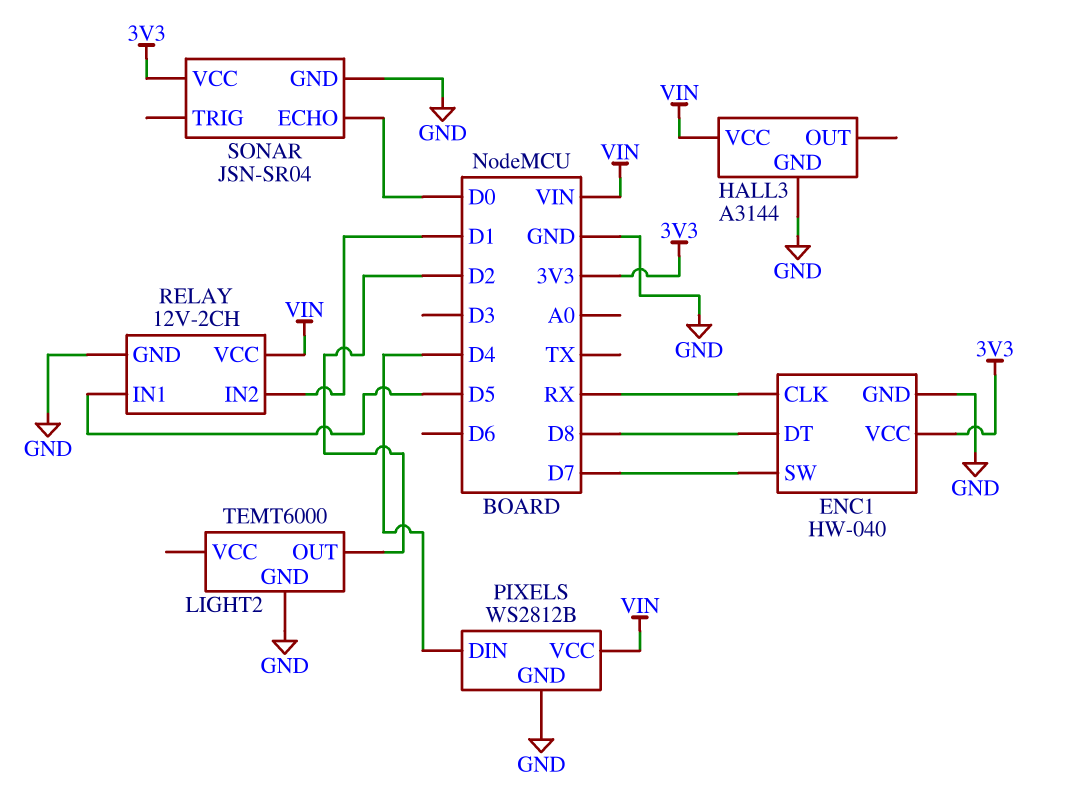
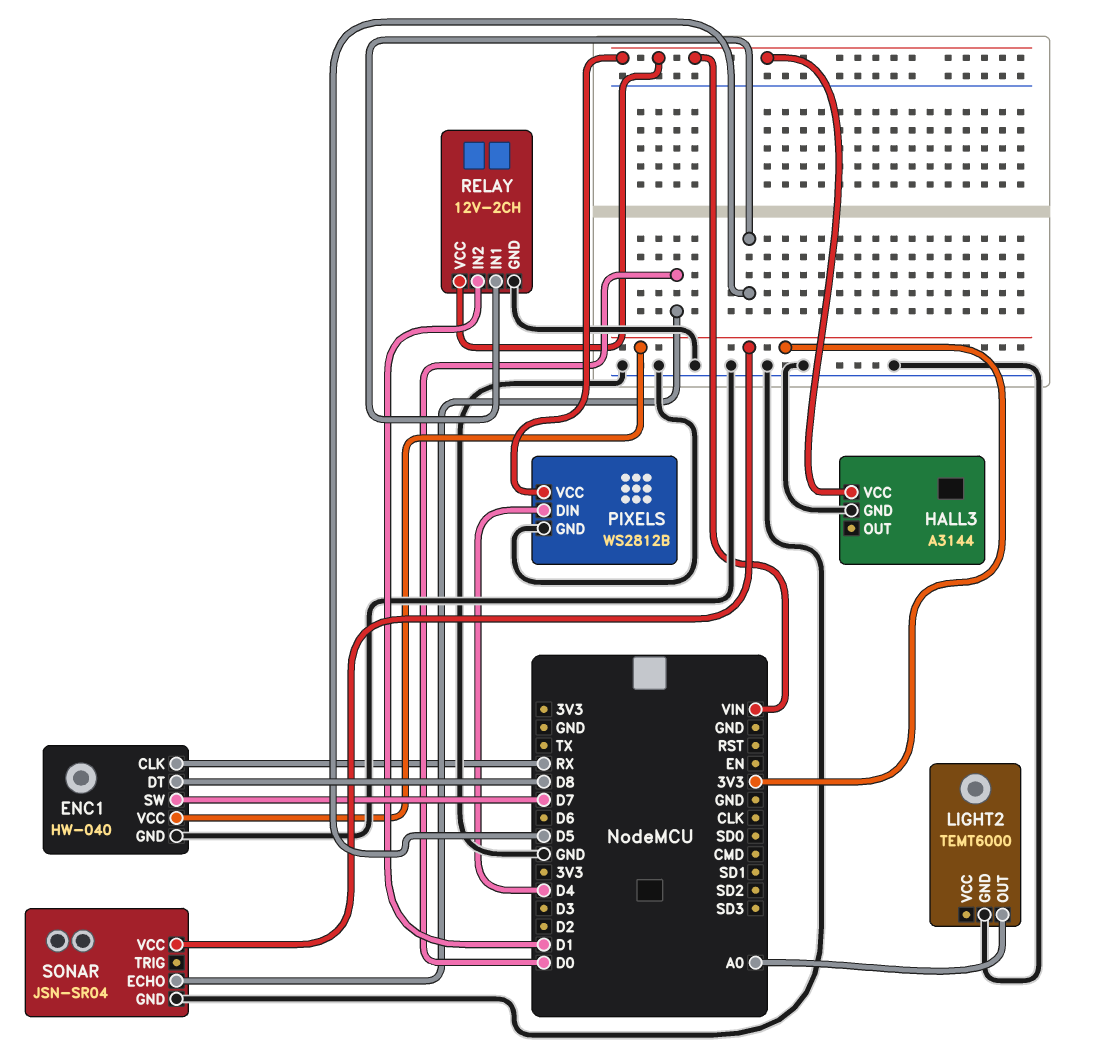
LIGHT2 pin OUT: D2 -> A0

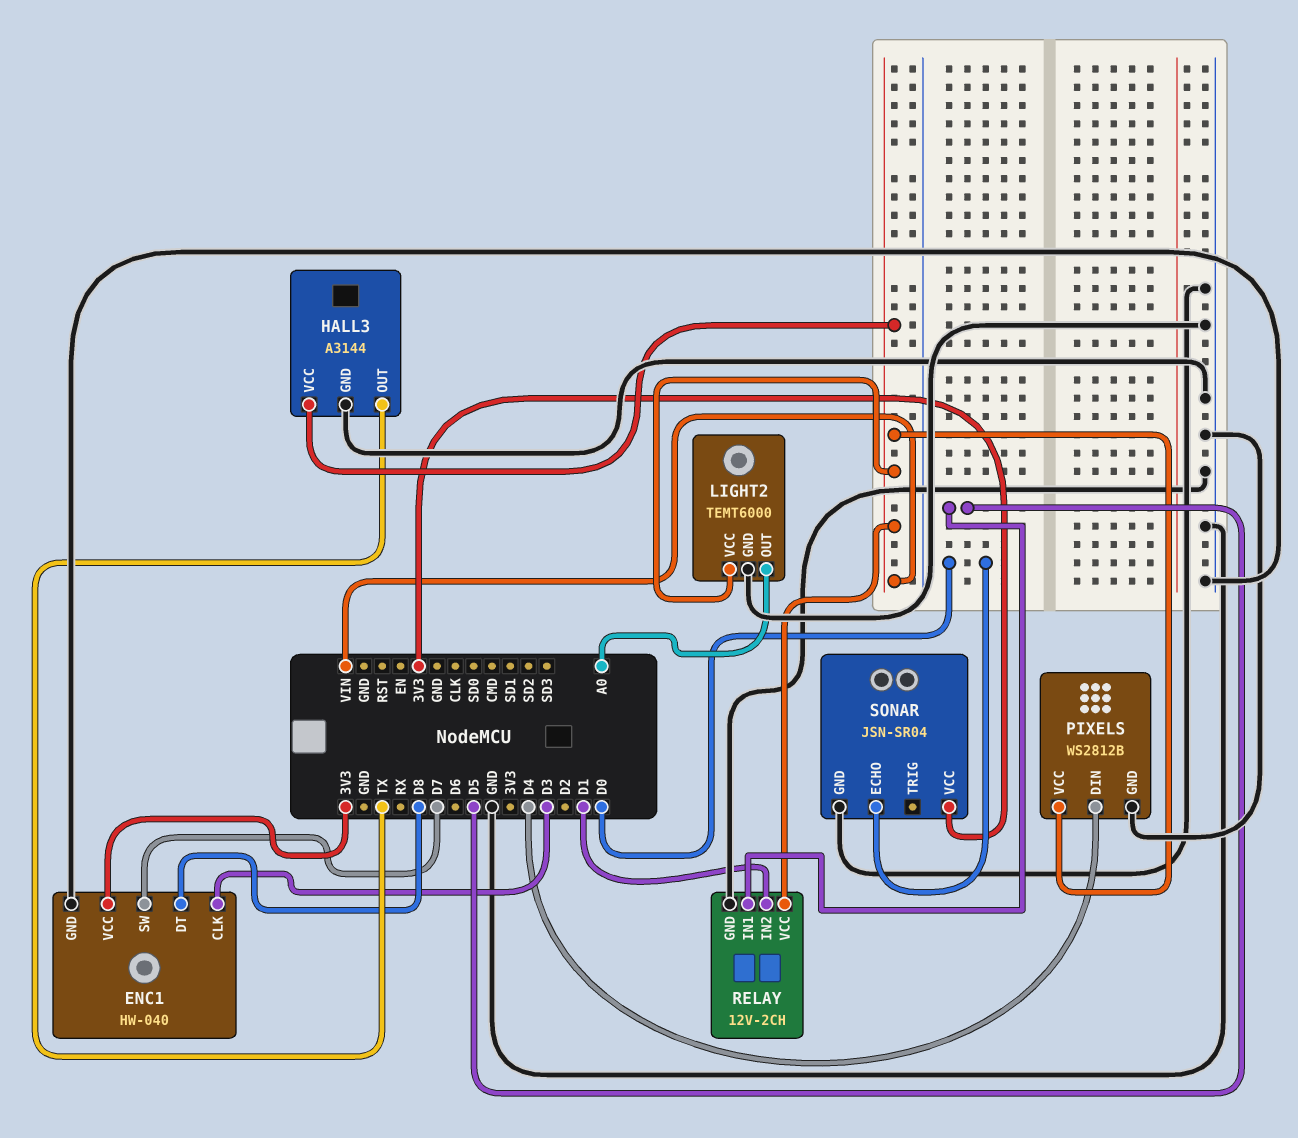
ENC1 pin CLK: RX -> D3
HALL3 pin OUT: none -> TX
LIGHT2 pin VCC: none -> VIN

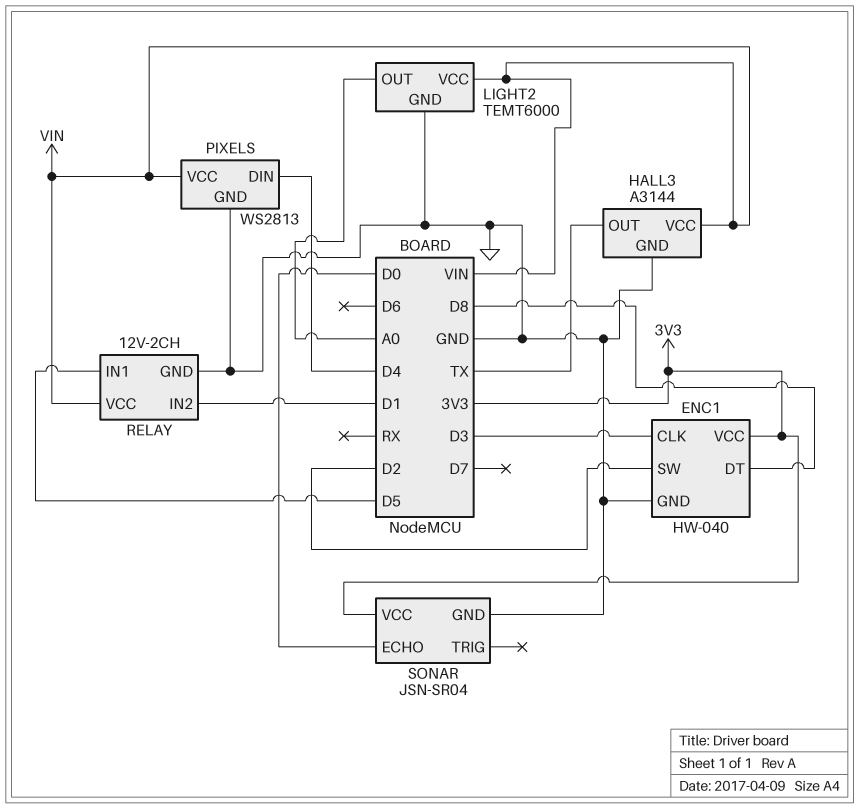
ENC1 pin SW: D7 -> D2
PIXELS: WS2812B -> WS2813

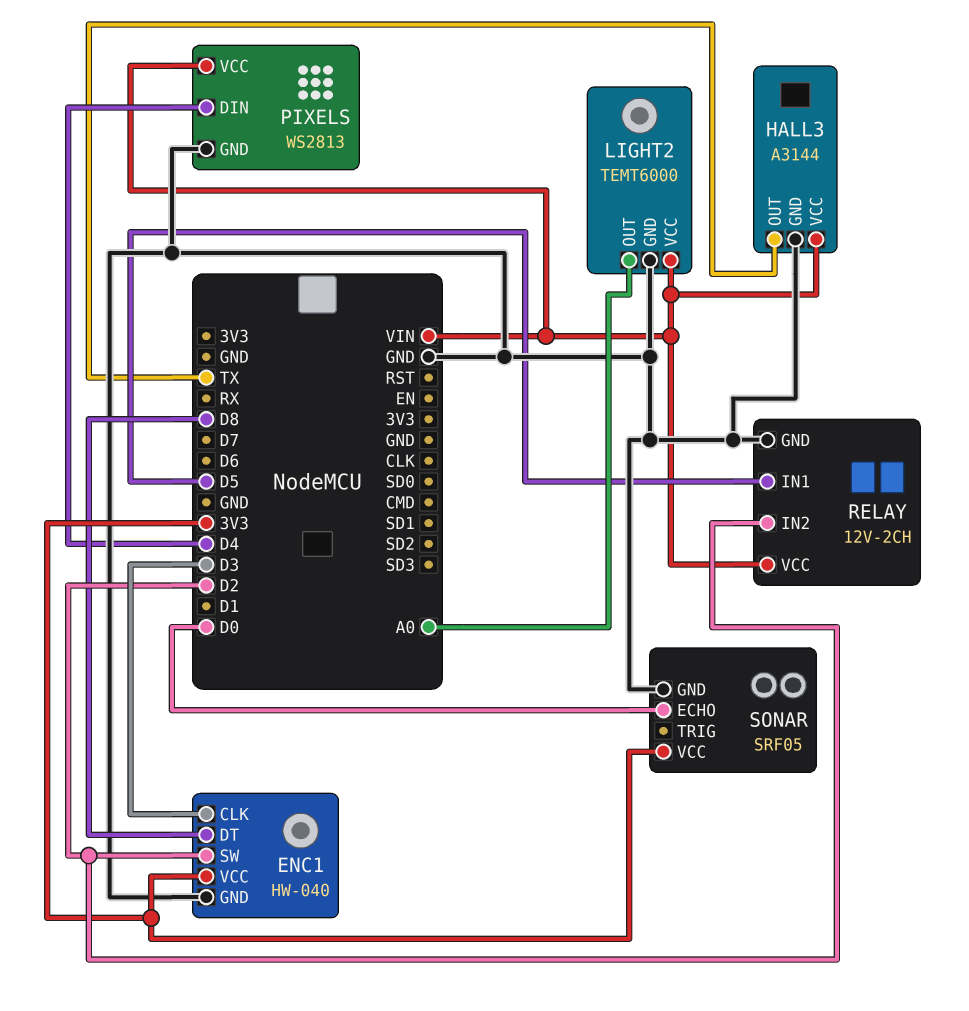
RELAY pin IN2: D1 -> D2
SONAR: JSN-SR04 -> SRF05

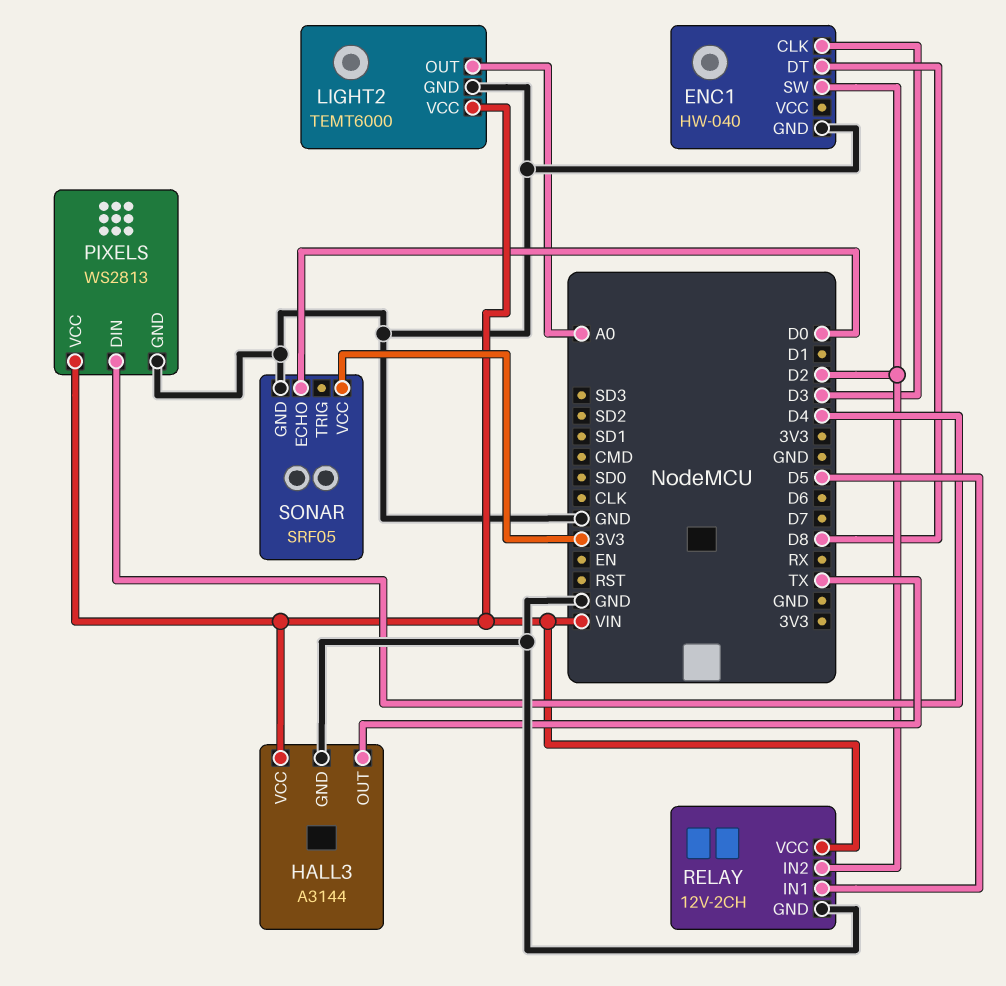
ENC1 pin VCC: 3V3 -> none

